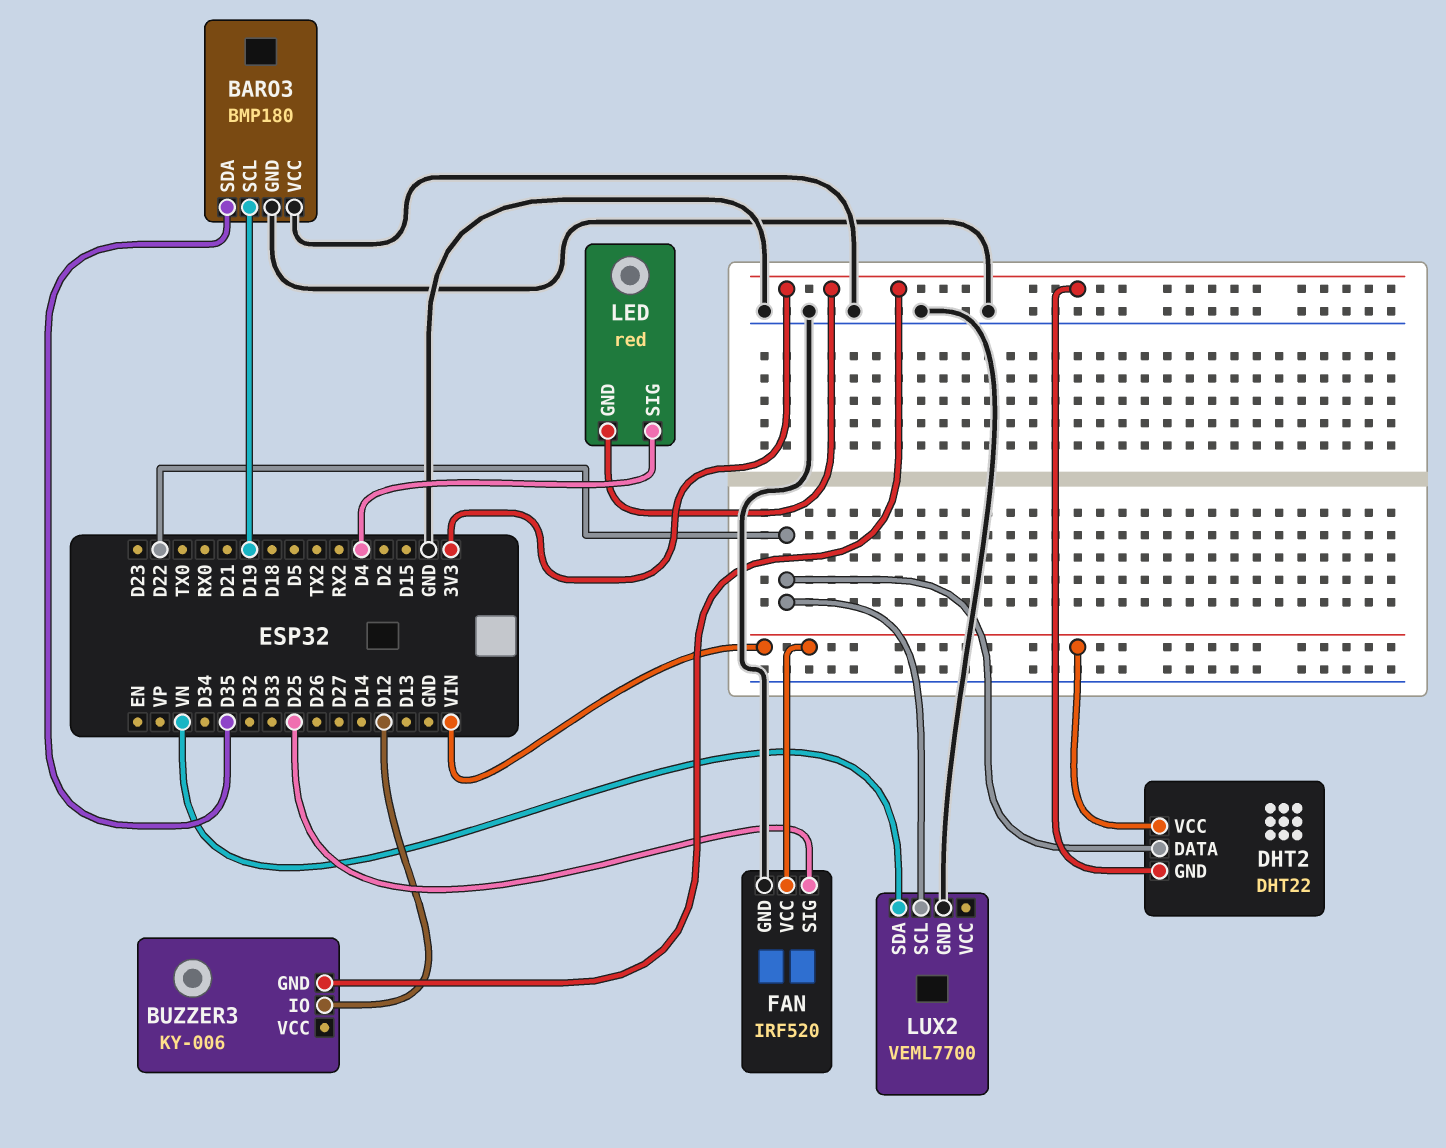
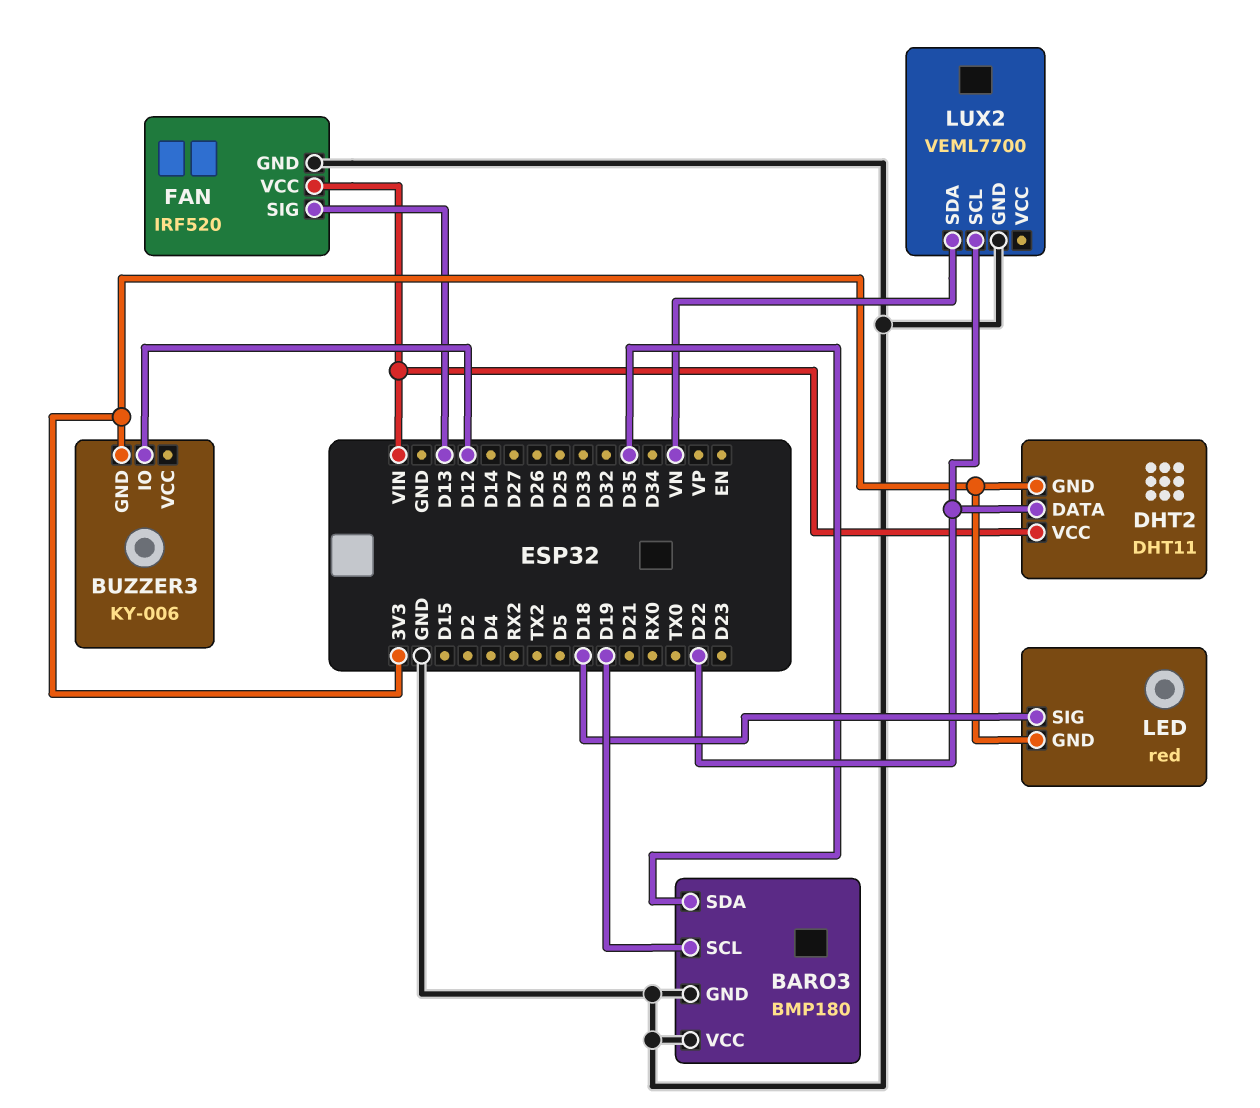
DHT2: DHT22 -> DHT11
FAN pin SIG: D25 -> D13
LED pin SIG: D4 -> D18

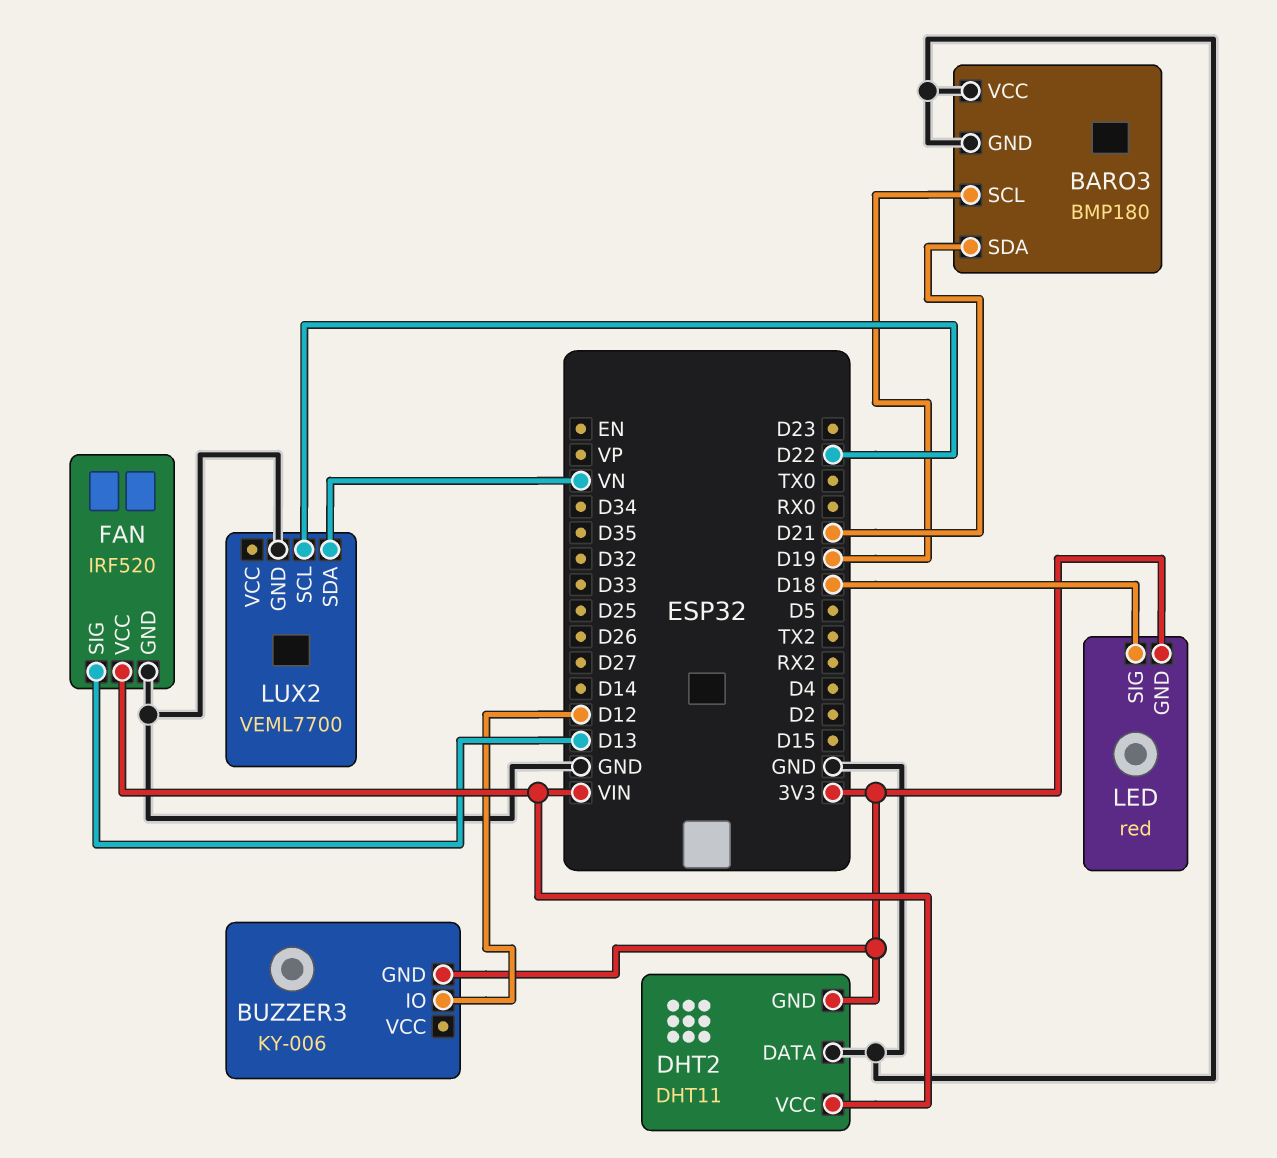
BARO3 pin SDA: D35 -> D21
DHT2 pin DATA: D22 -> GND

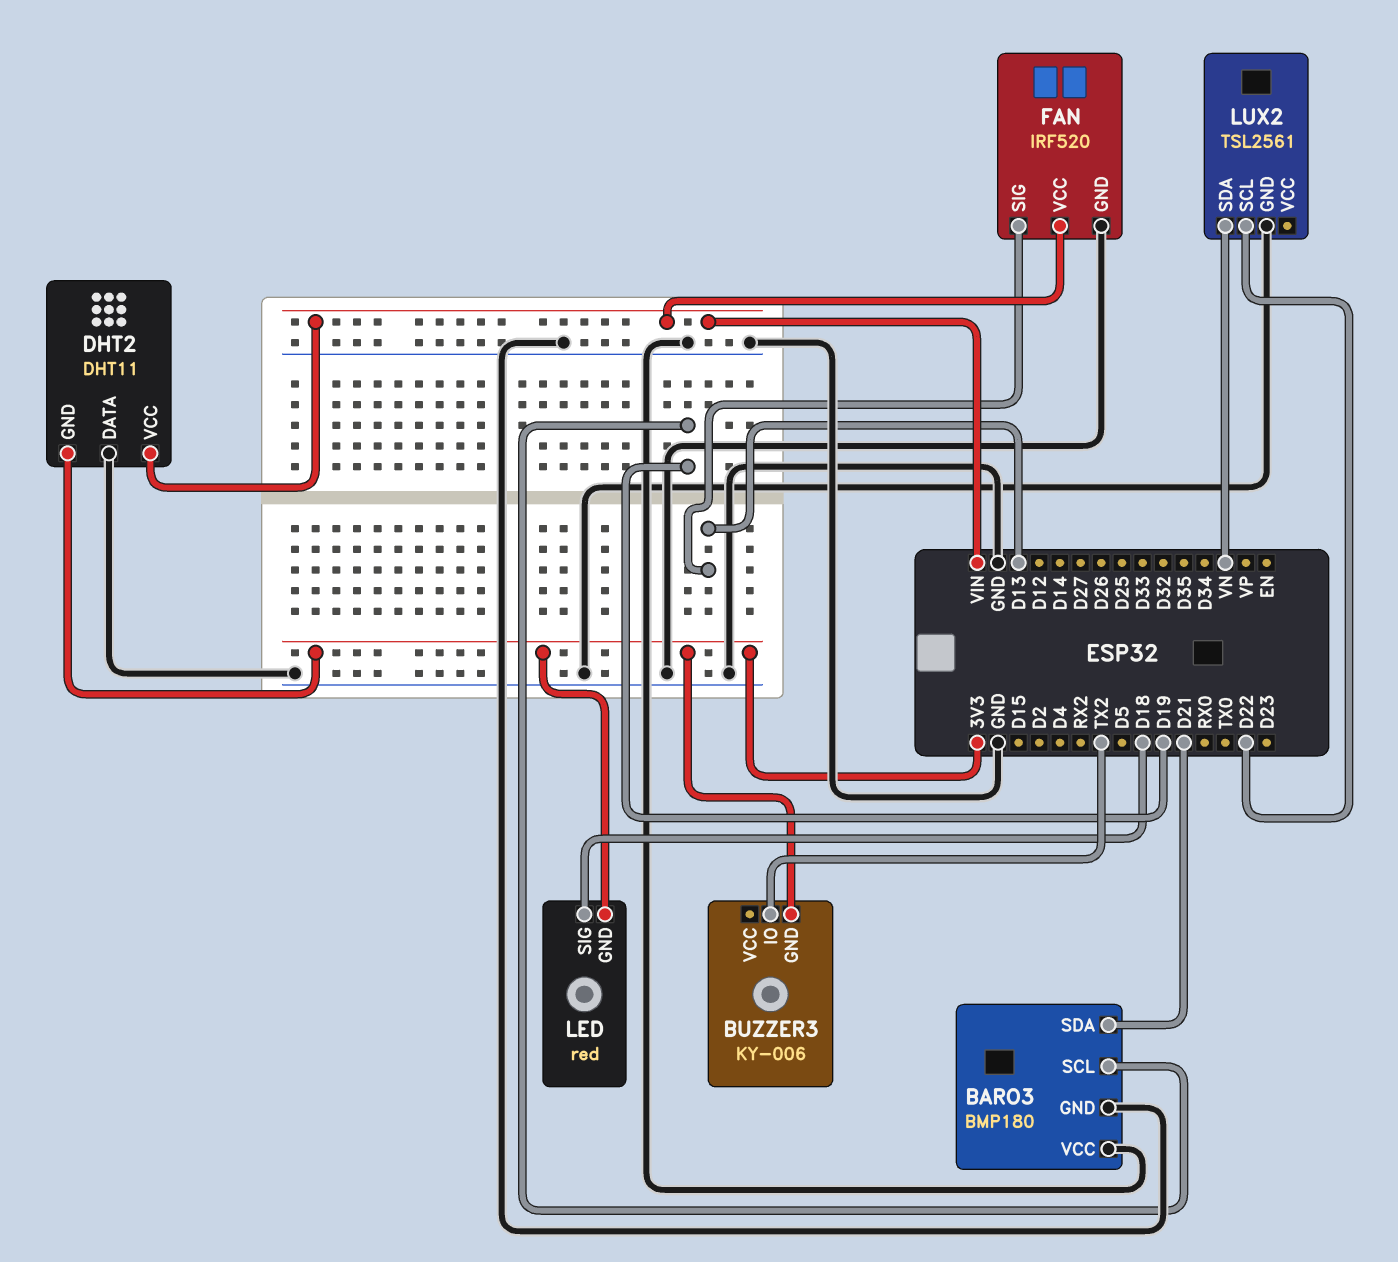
BUZZER3 pin IO: D12 -> TX2
LUX2: VEML7700 -> TSL2561

